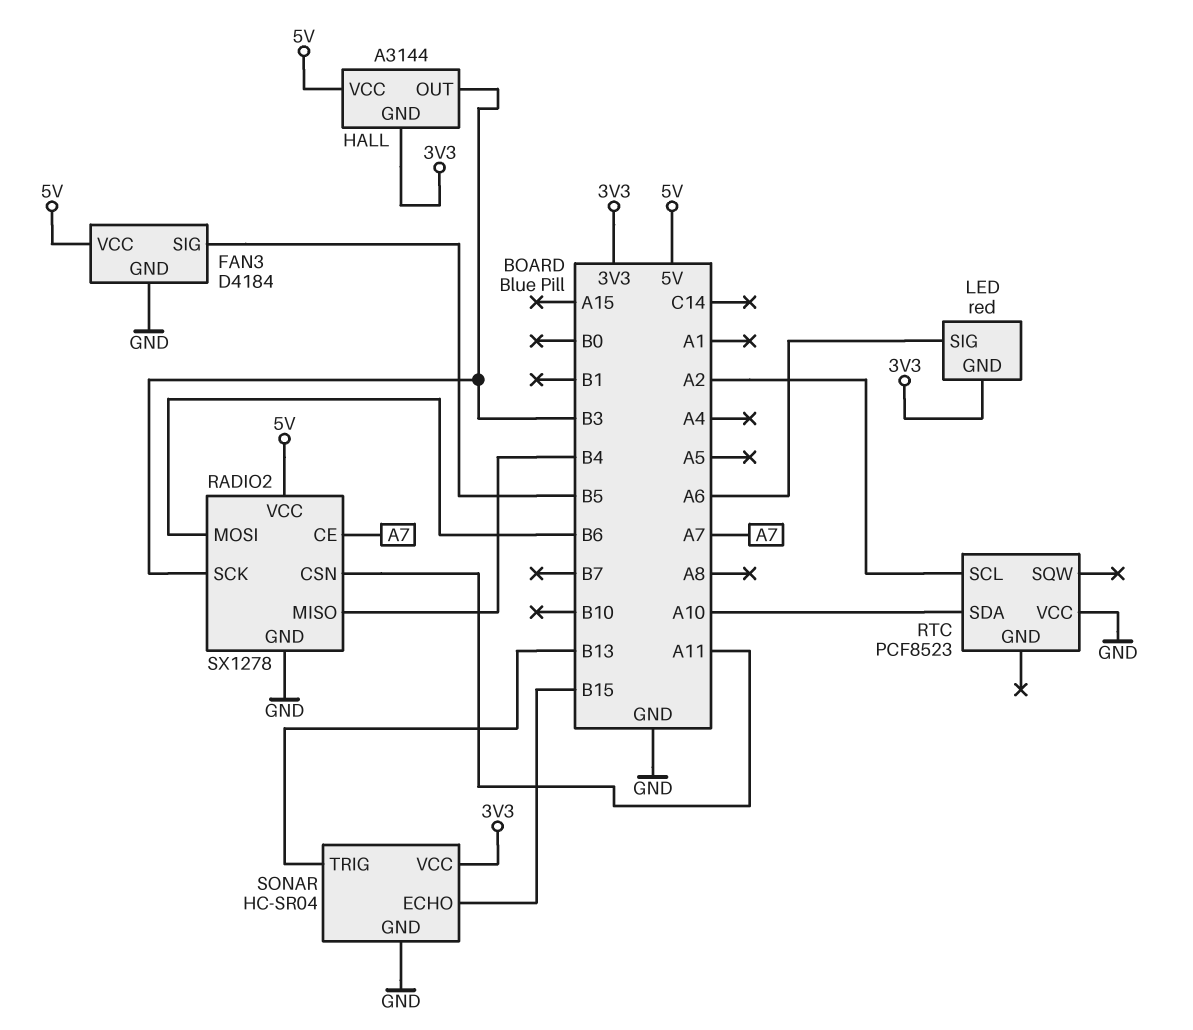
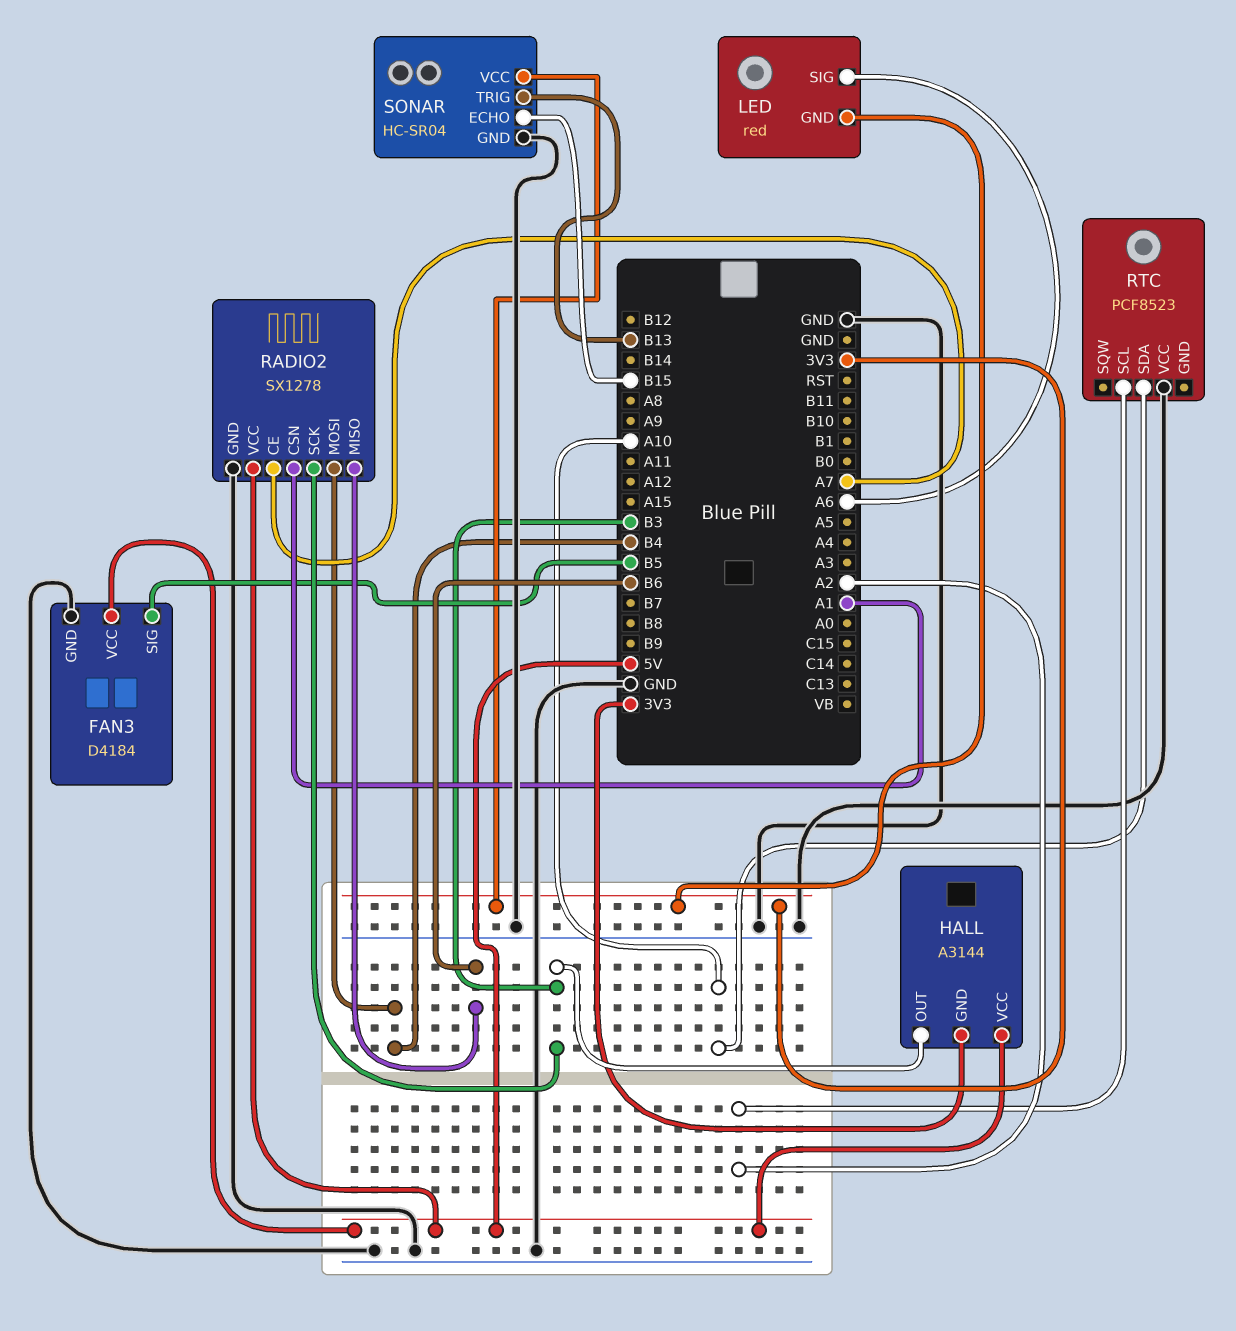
RADIO2 pin CSN: A11 -> A1
RADIO2 pin MISO: B4 -> B6
RADIO2 pin MOSI: B6 -> B4

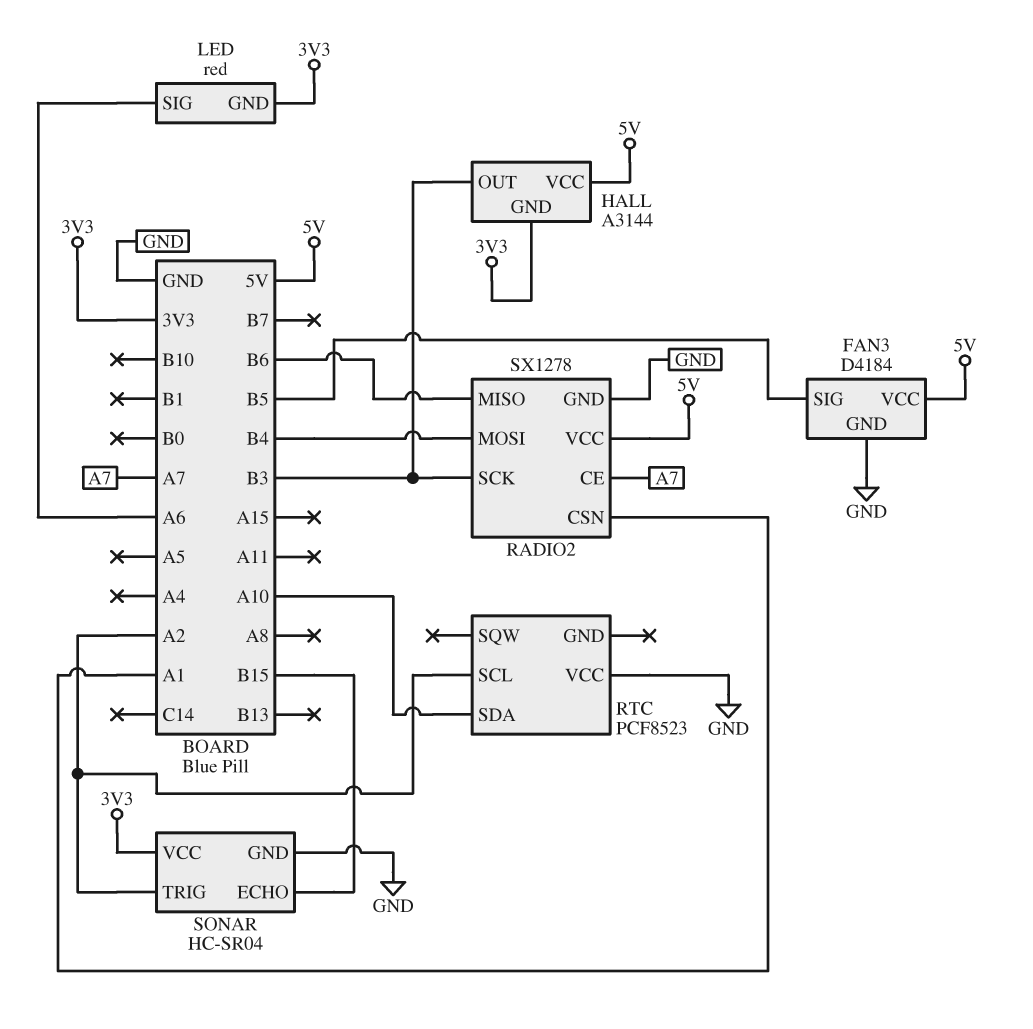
SONAR pin TRIG: B13 -> A2

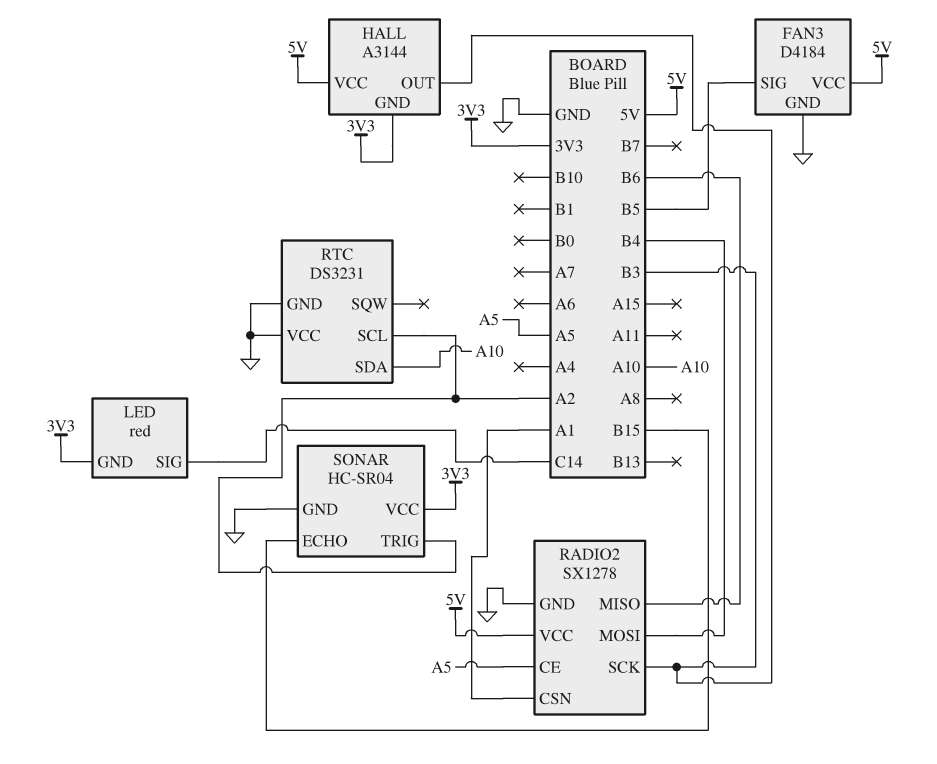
LED pin SIG: A6 -> C14
RADIO2 pin CE: A7 -> A5
RTC: PCF8523 -> DS3231
RTC pin GND: none -> GND

